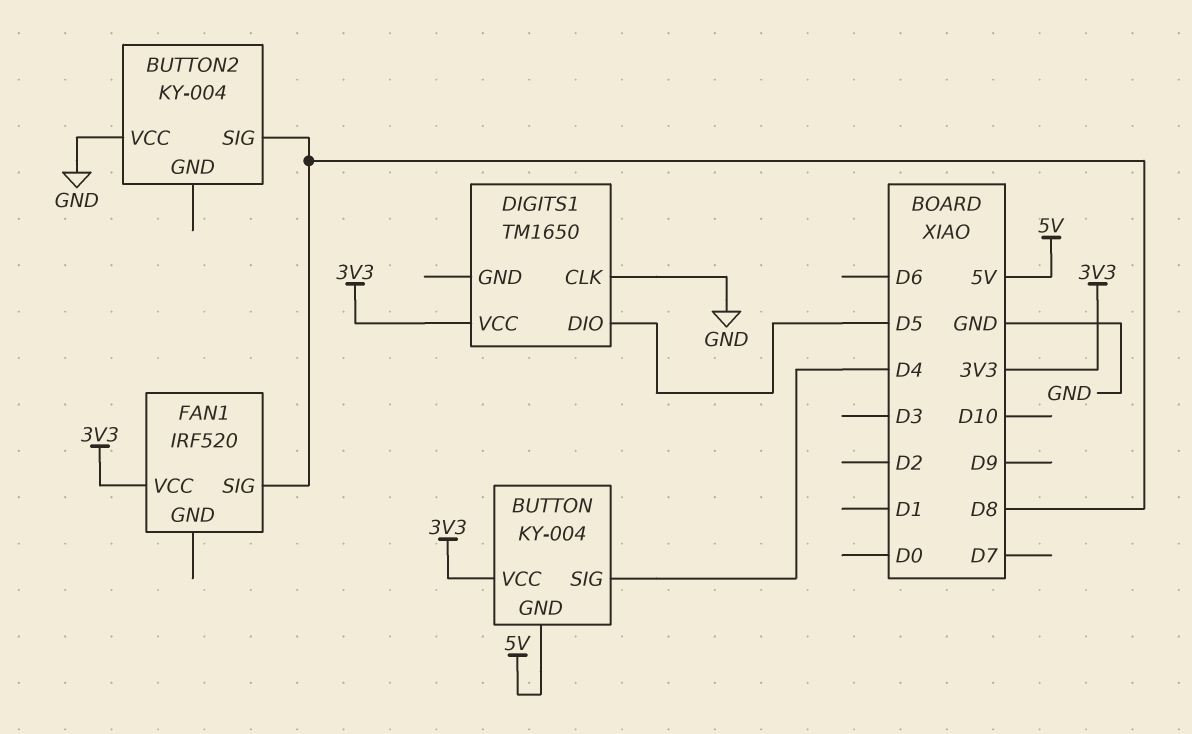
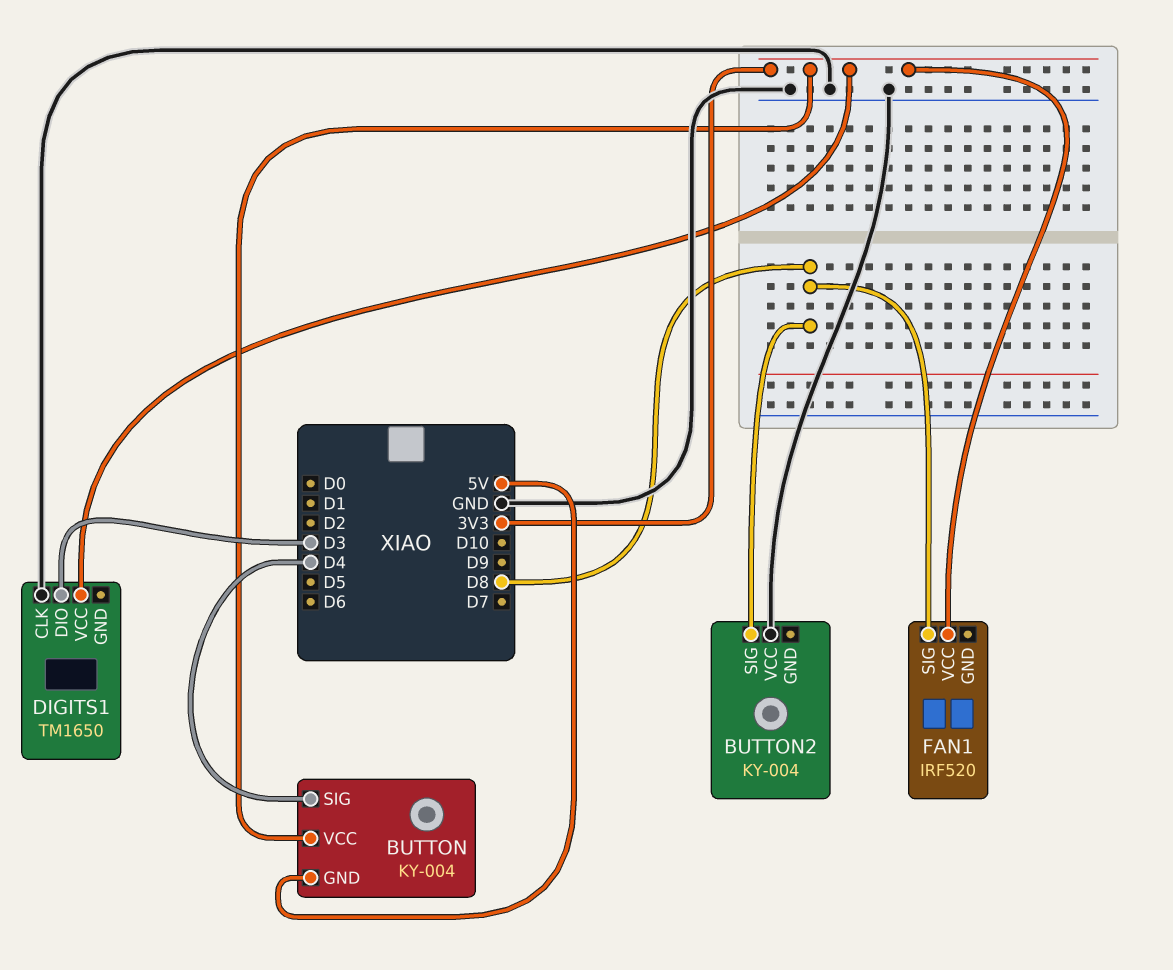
DIGITS1 pin DIO: D5 -> D3

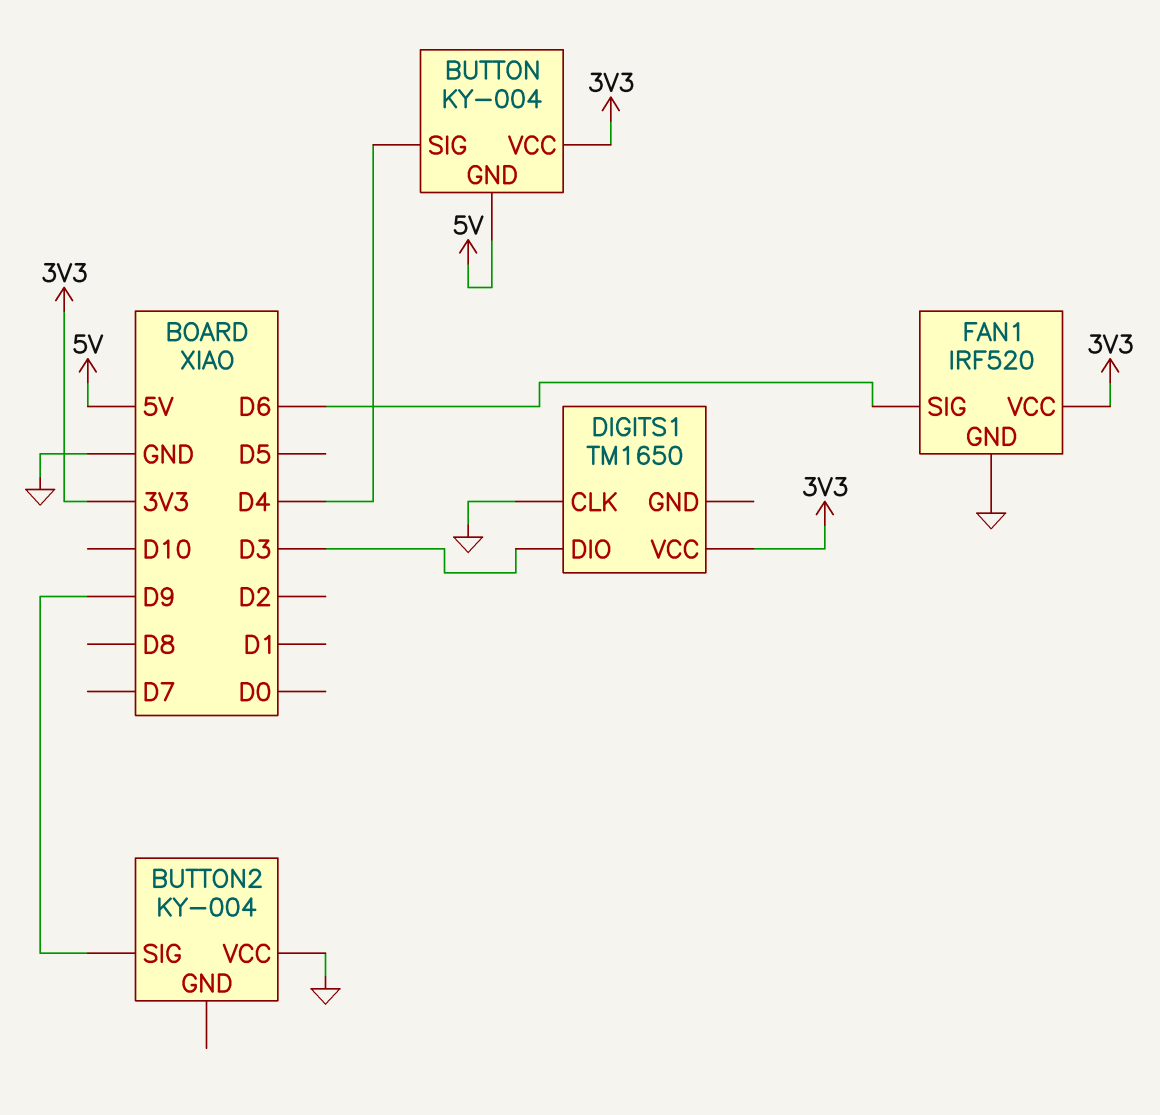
BUTTON2 pin SIG: D8 -> D9
FAN1 pin GND: none -> GND
FAN1 pin SIG: D8 -> D6

